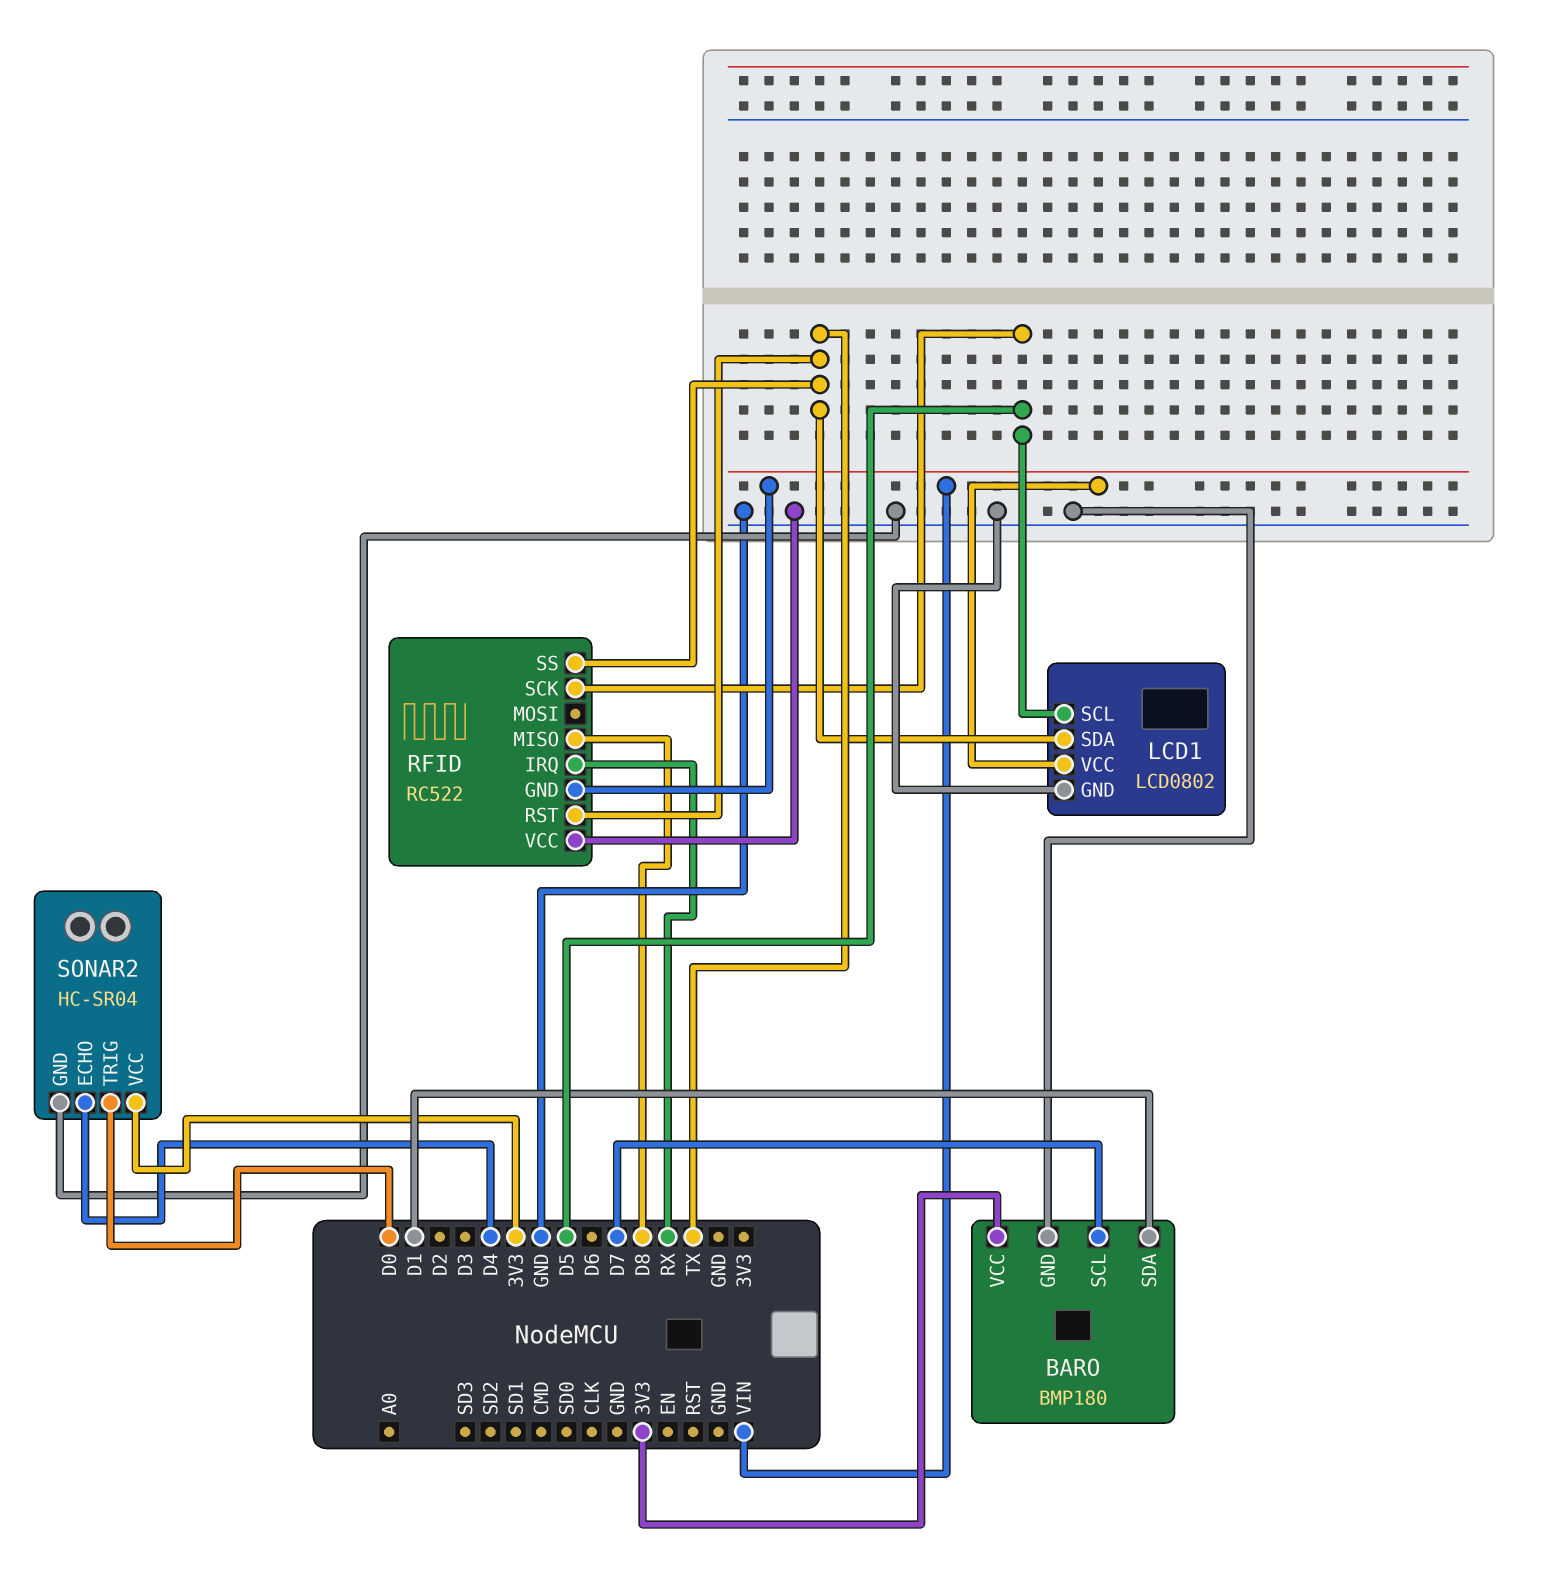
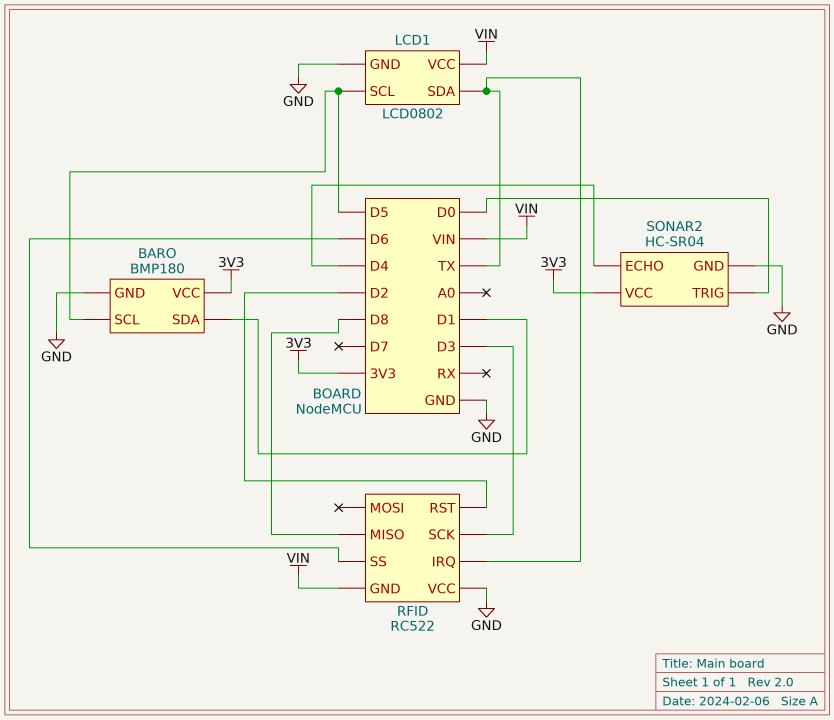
BARO pin SCL: D7 -> D5
RFID pin IRQ: RX -> TX
RFID pin RST: TX -> D2
RFID pin SCK: D5 -> D3
RFID pin SS: TX -> D6

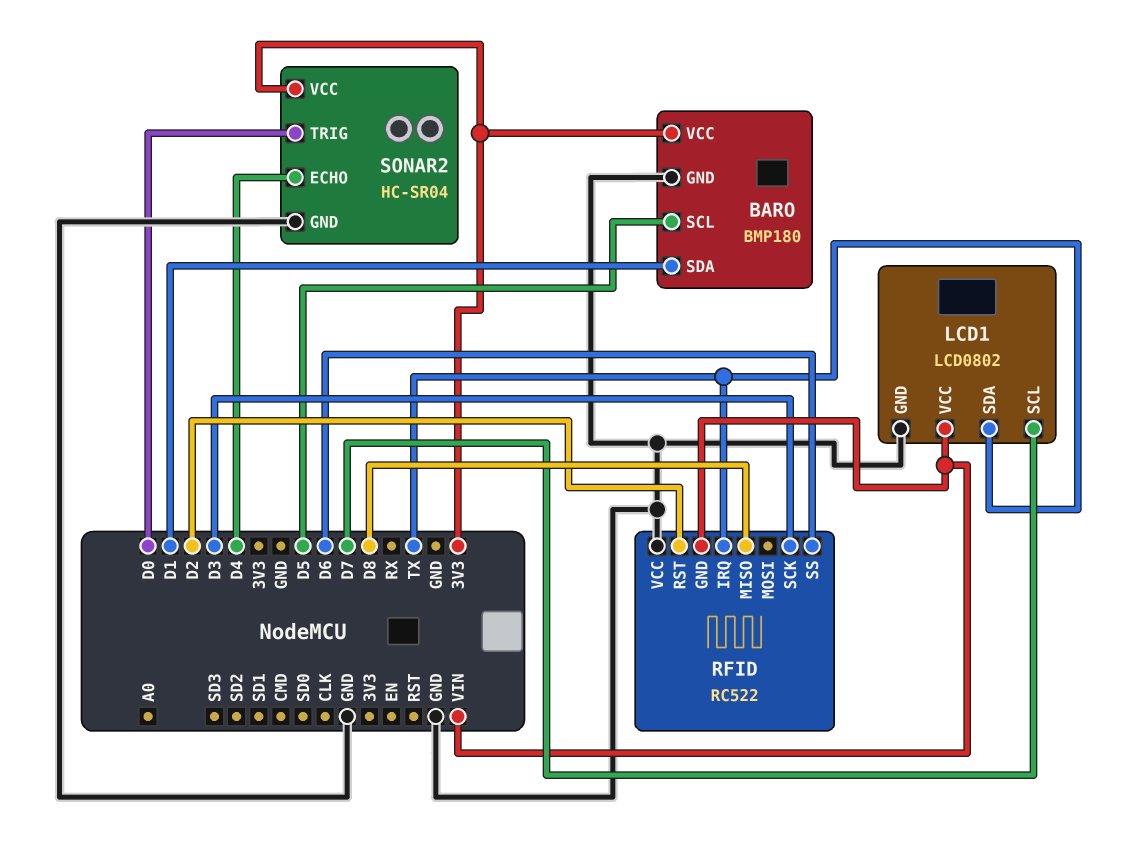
LCD1 pin SCL: D5 -> D7

